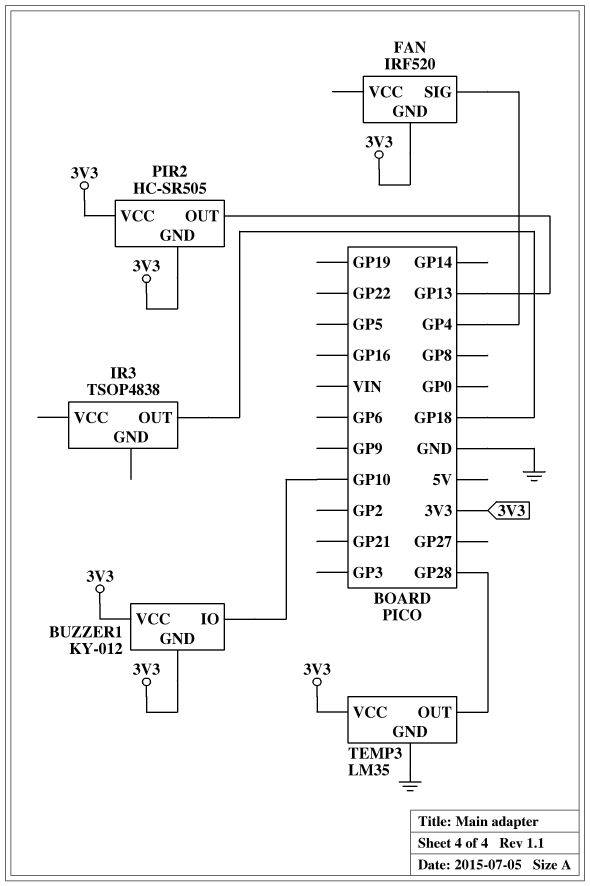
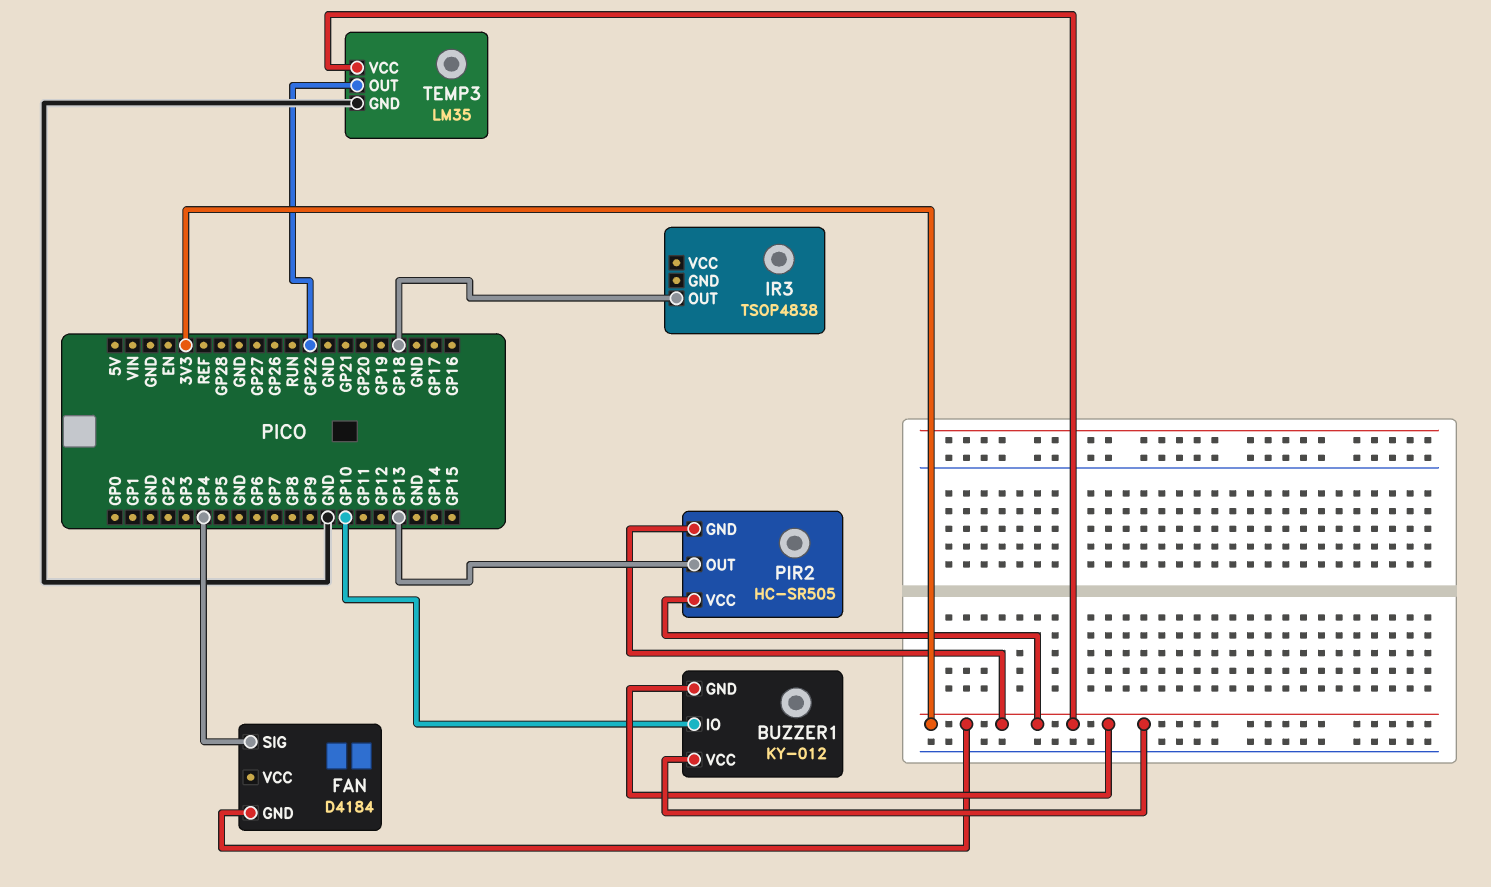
FAN: IRF520 -> D4184
TEMP3 pin OUT: GP28 -> GP22

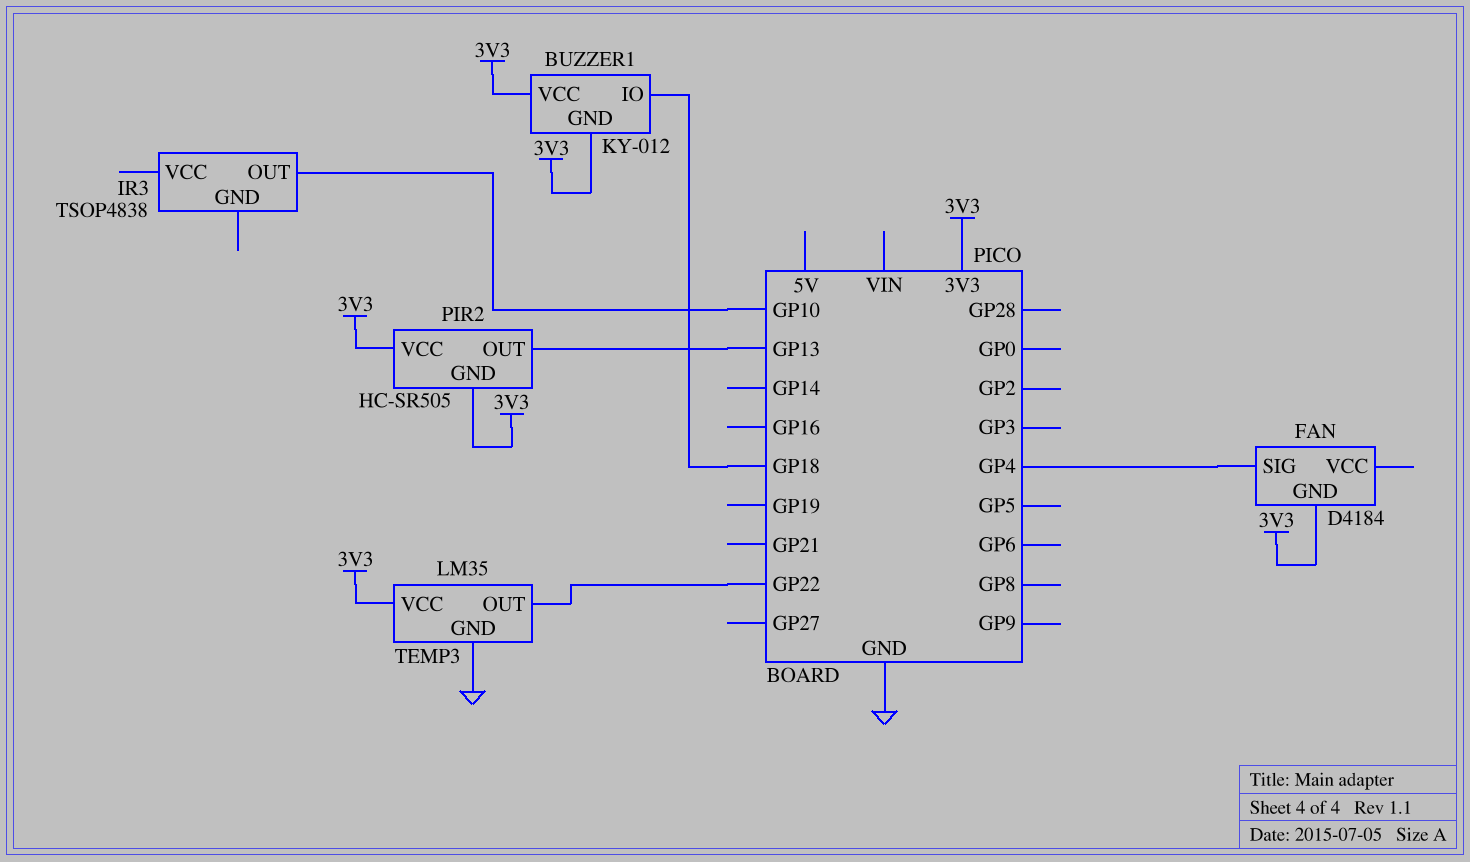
BUZZER1 pin IO: GP10 -> GP18
IR3 pin OUT: GP18 -> GP10

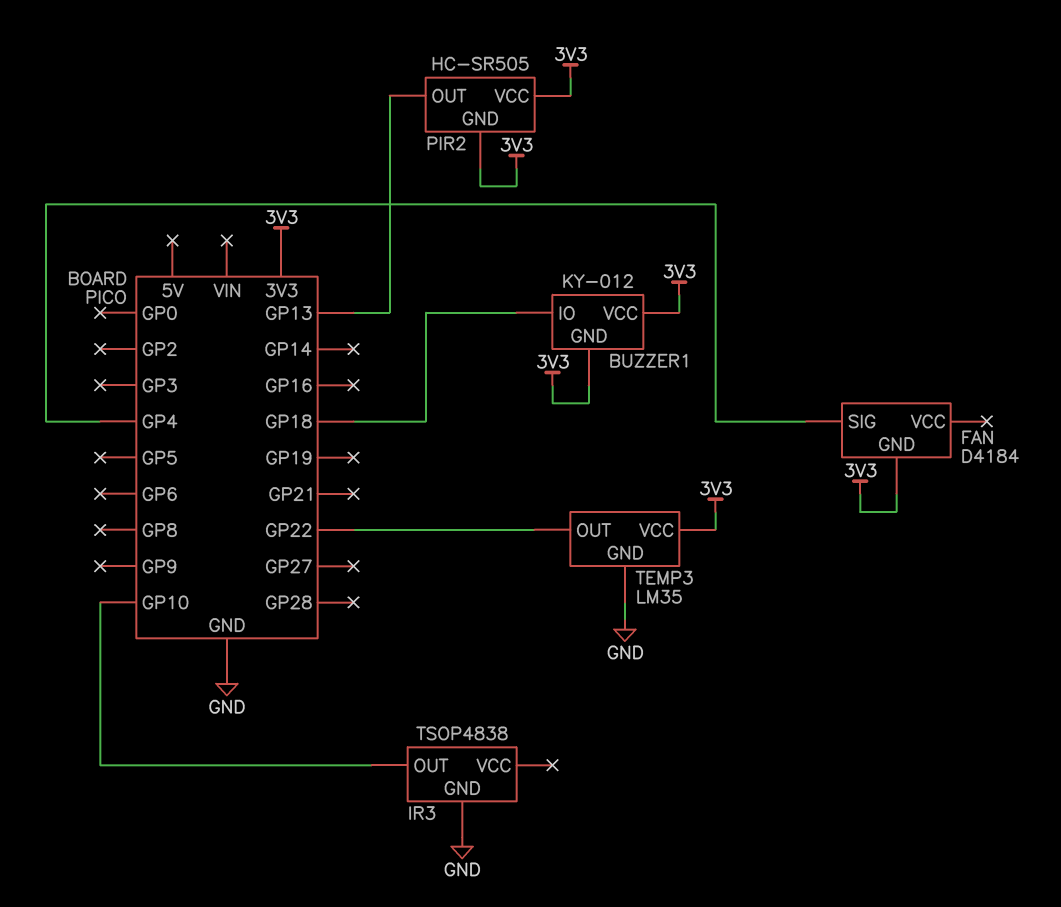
IR3 pin GND: none -> GND

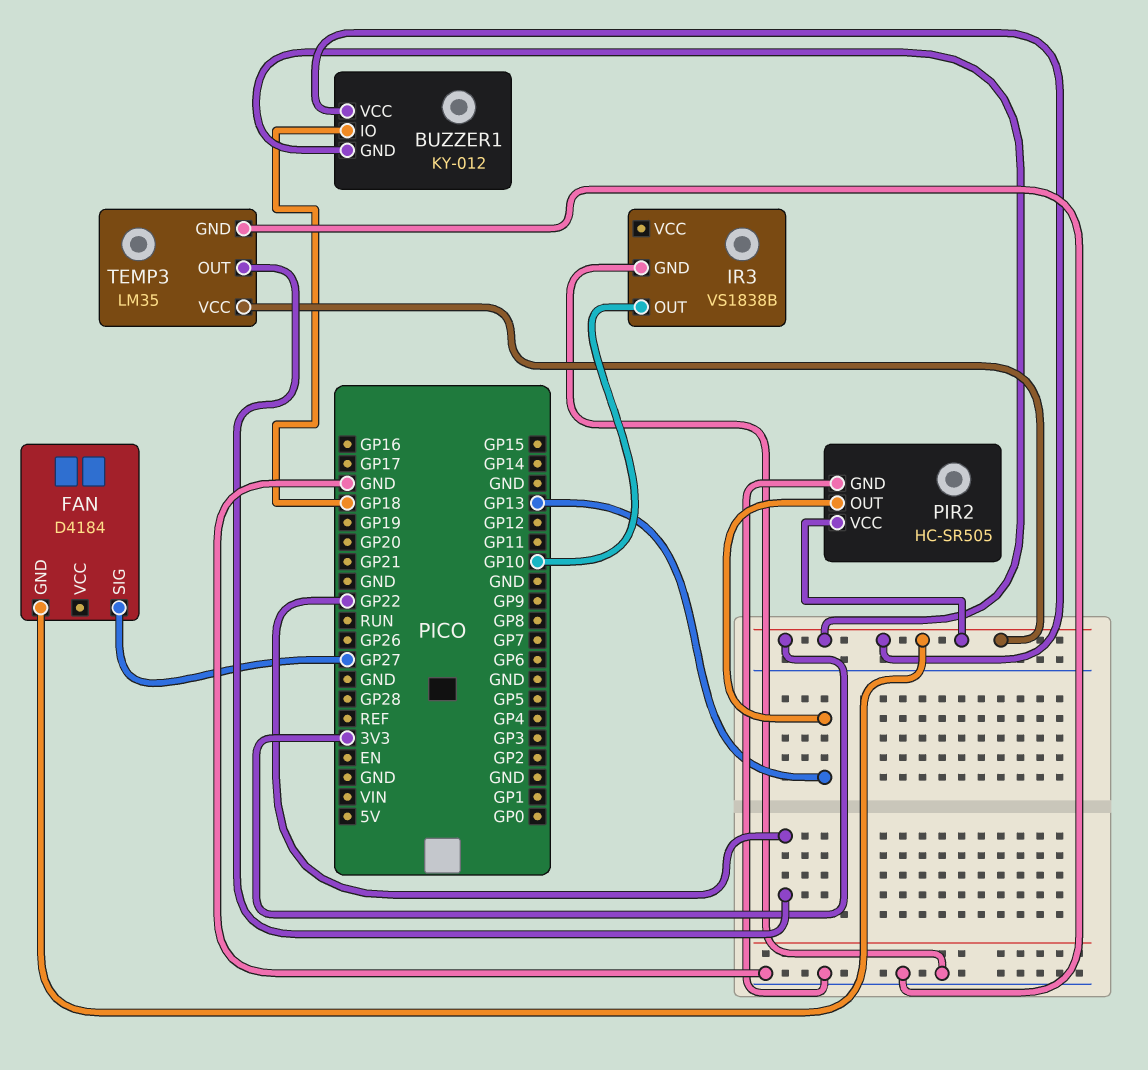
FAN pin SIG: GP4 -> GP27
IR3: TSOP4838 -> VS1838B
PIR2 pin GND: 3V3 -> GND

